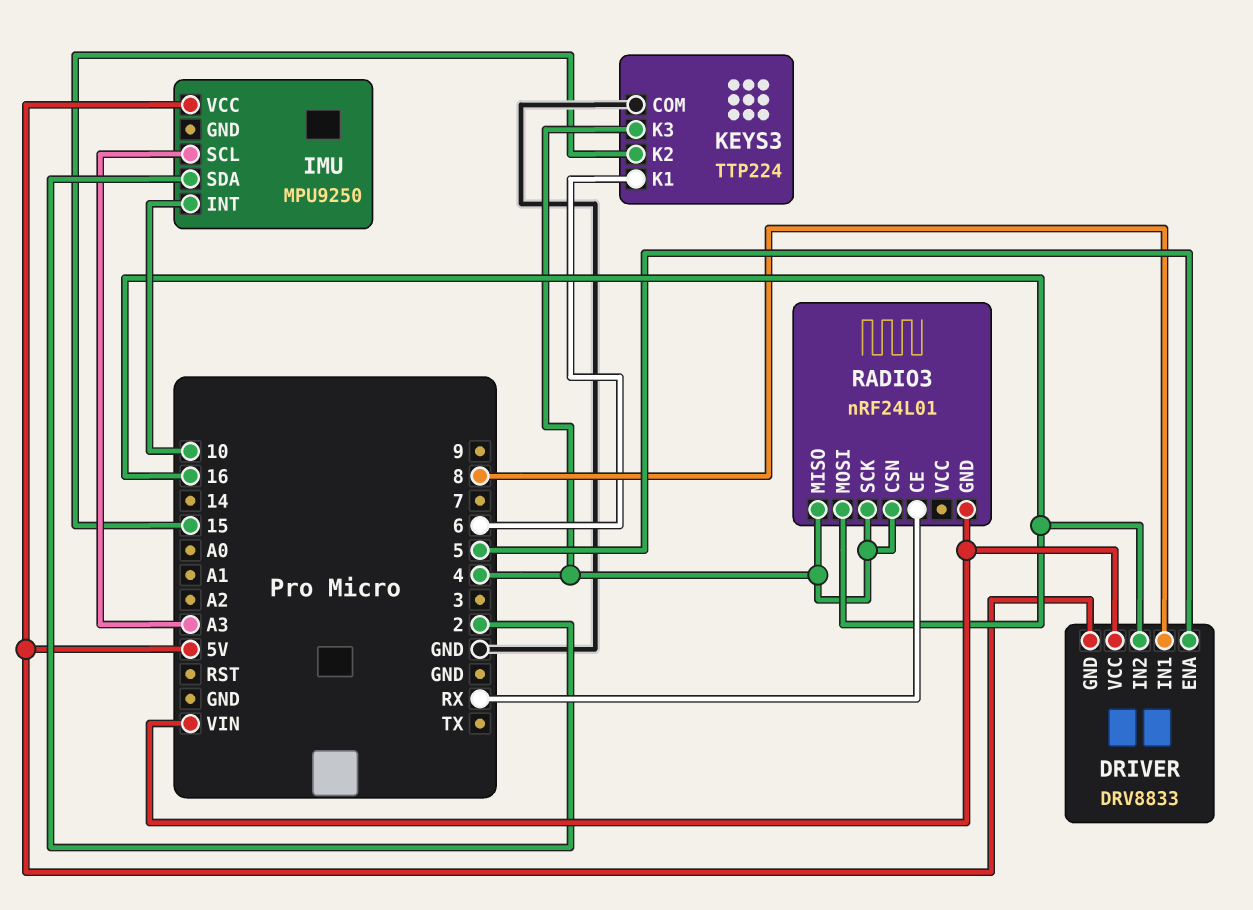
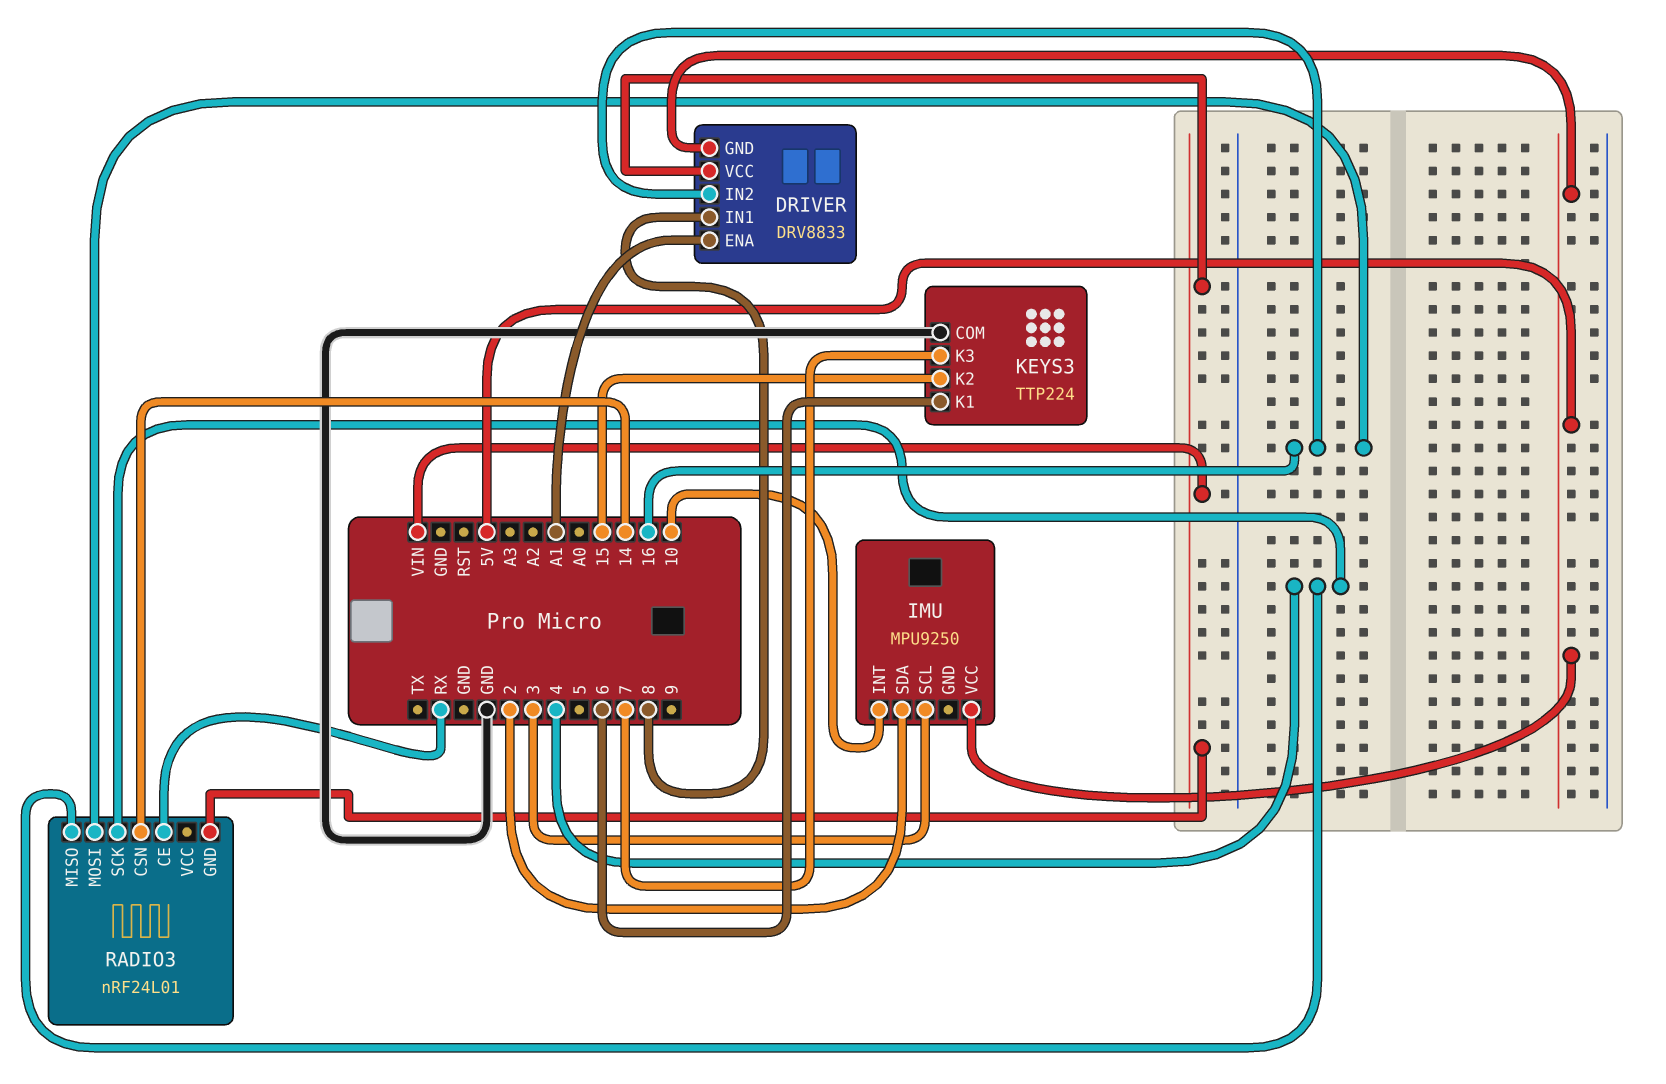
DRIVER pin ENA: 5 -> A1
IMU pin SCL: A3 -> 3
KEYS3 pin K3: 4 -> 7
RADIO3 pin CSN: 4 -> 14

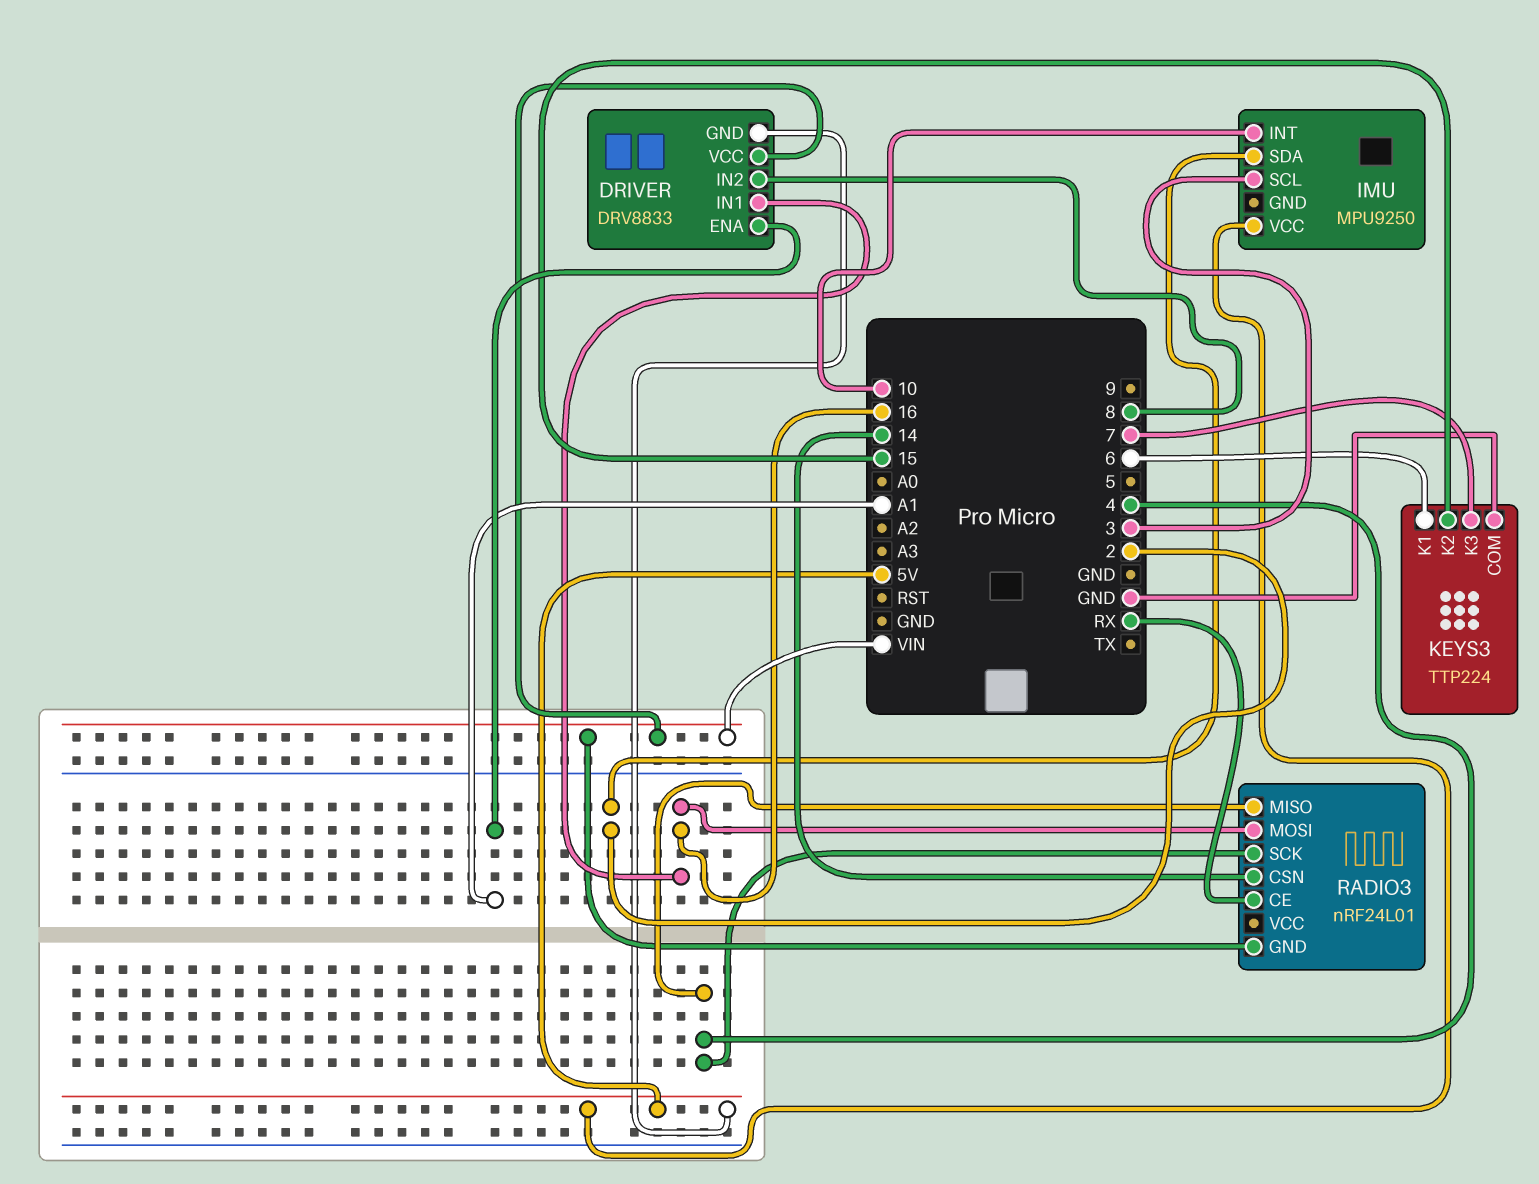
DRIVER pin IN1: 8 -> 16
DRIVER pin IN2: 16 -> 8

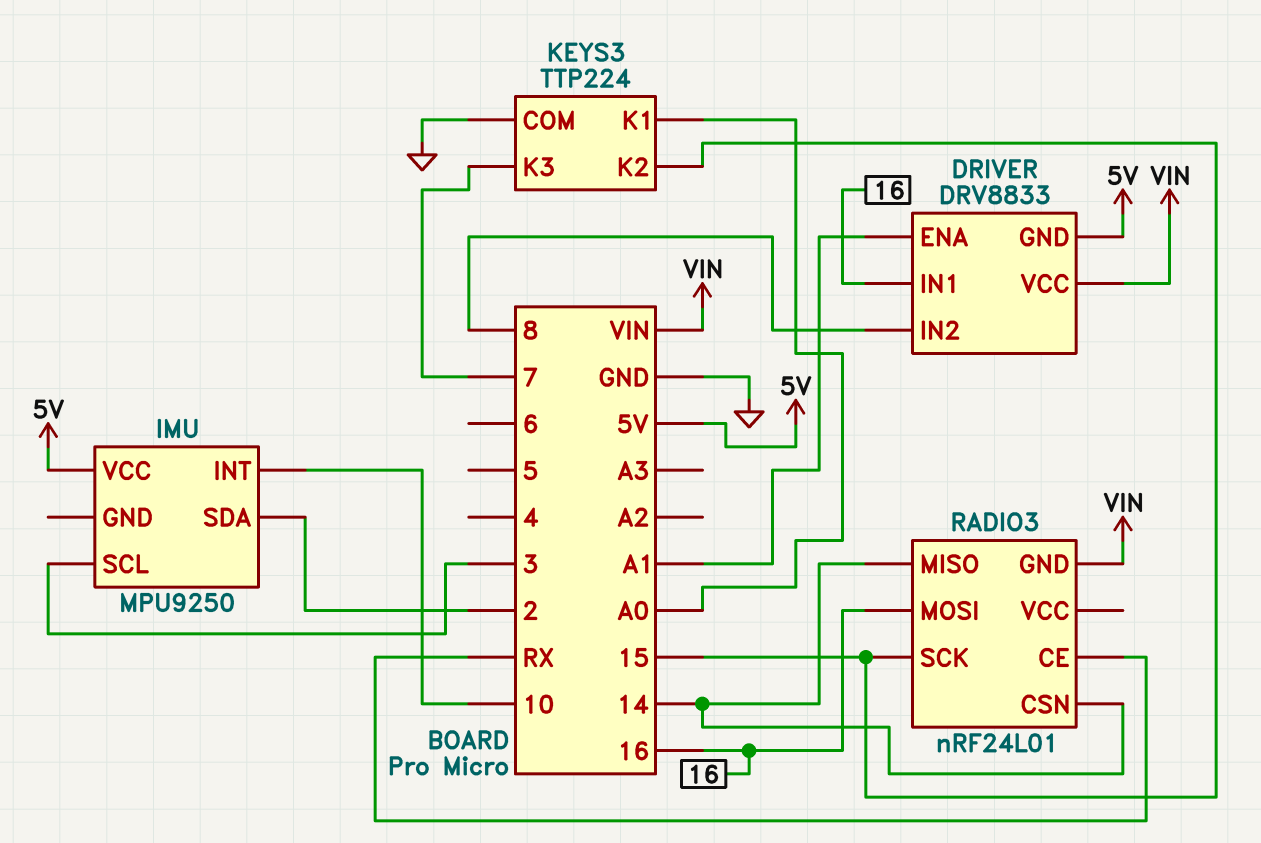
KEYS3 pin K1: 6 -> A0
RADIO3 pin MISO: 4 -> 14
RADIO3 pin SCK: 4 -> 15

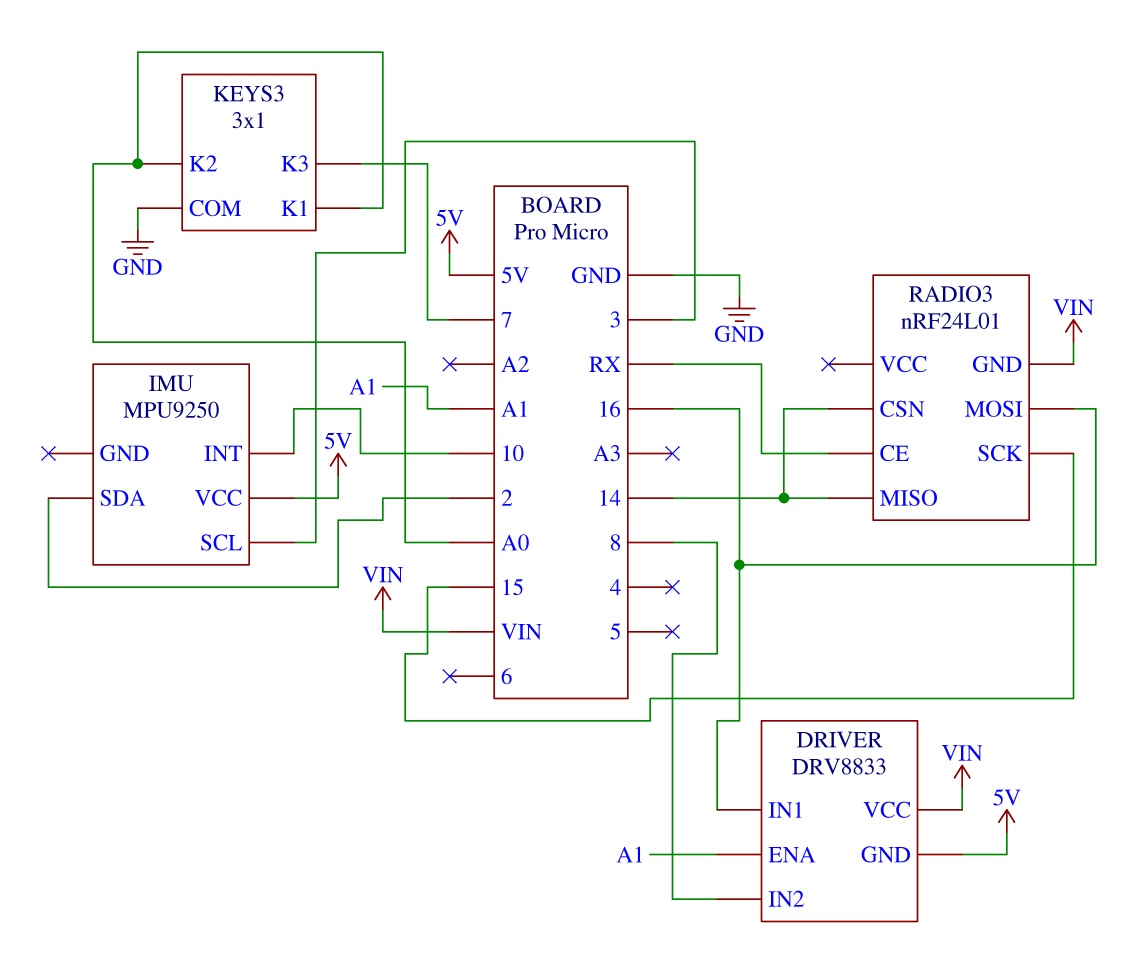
KEYS3: TTP224 -> 3x1
KEYS3 pin K2: 15 -> A0

